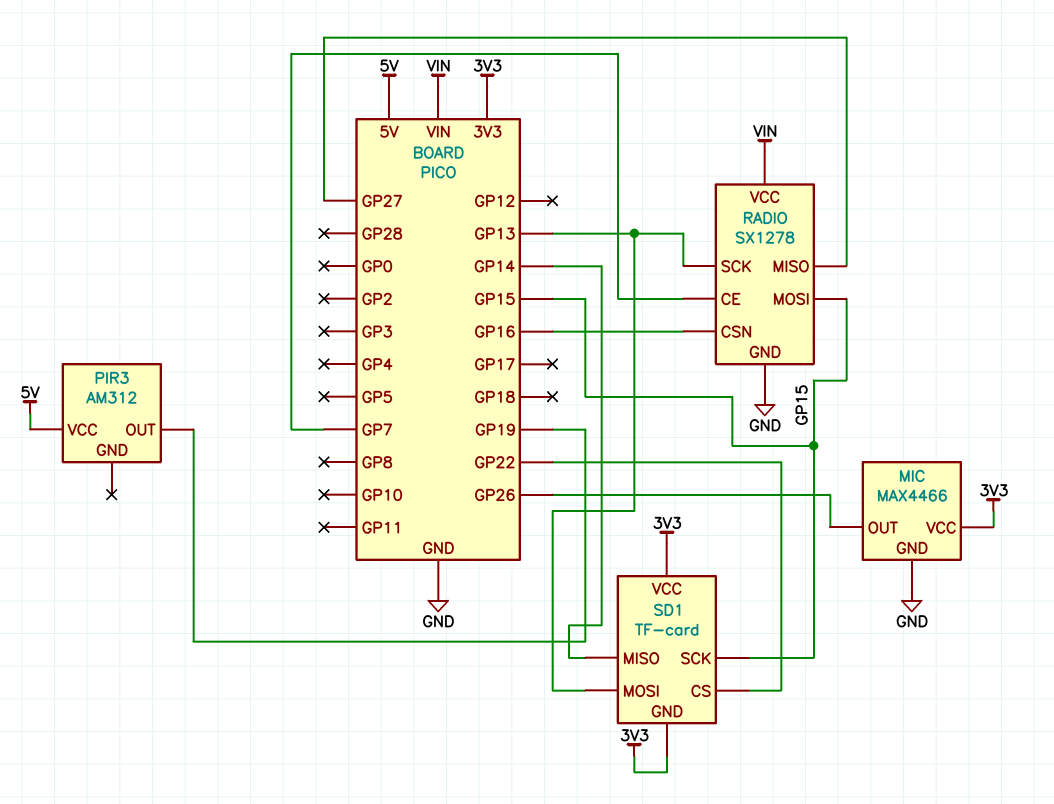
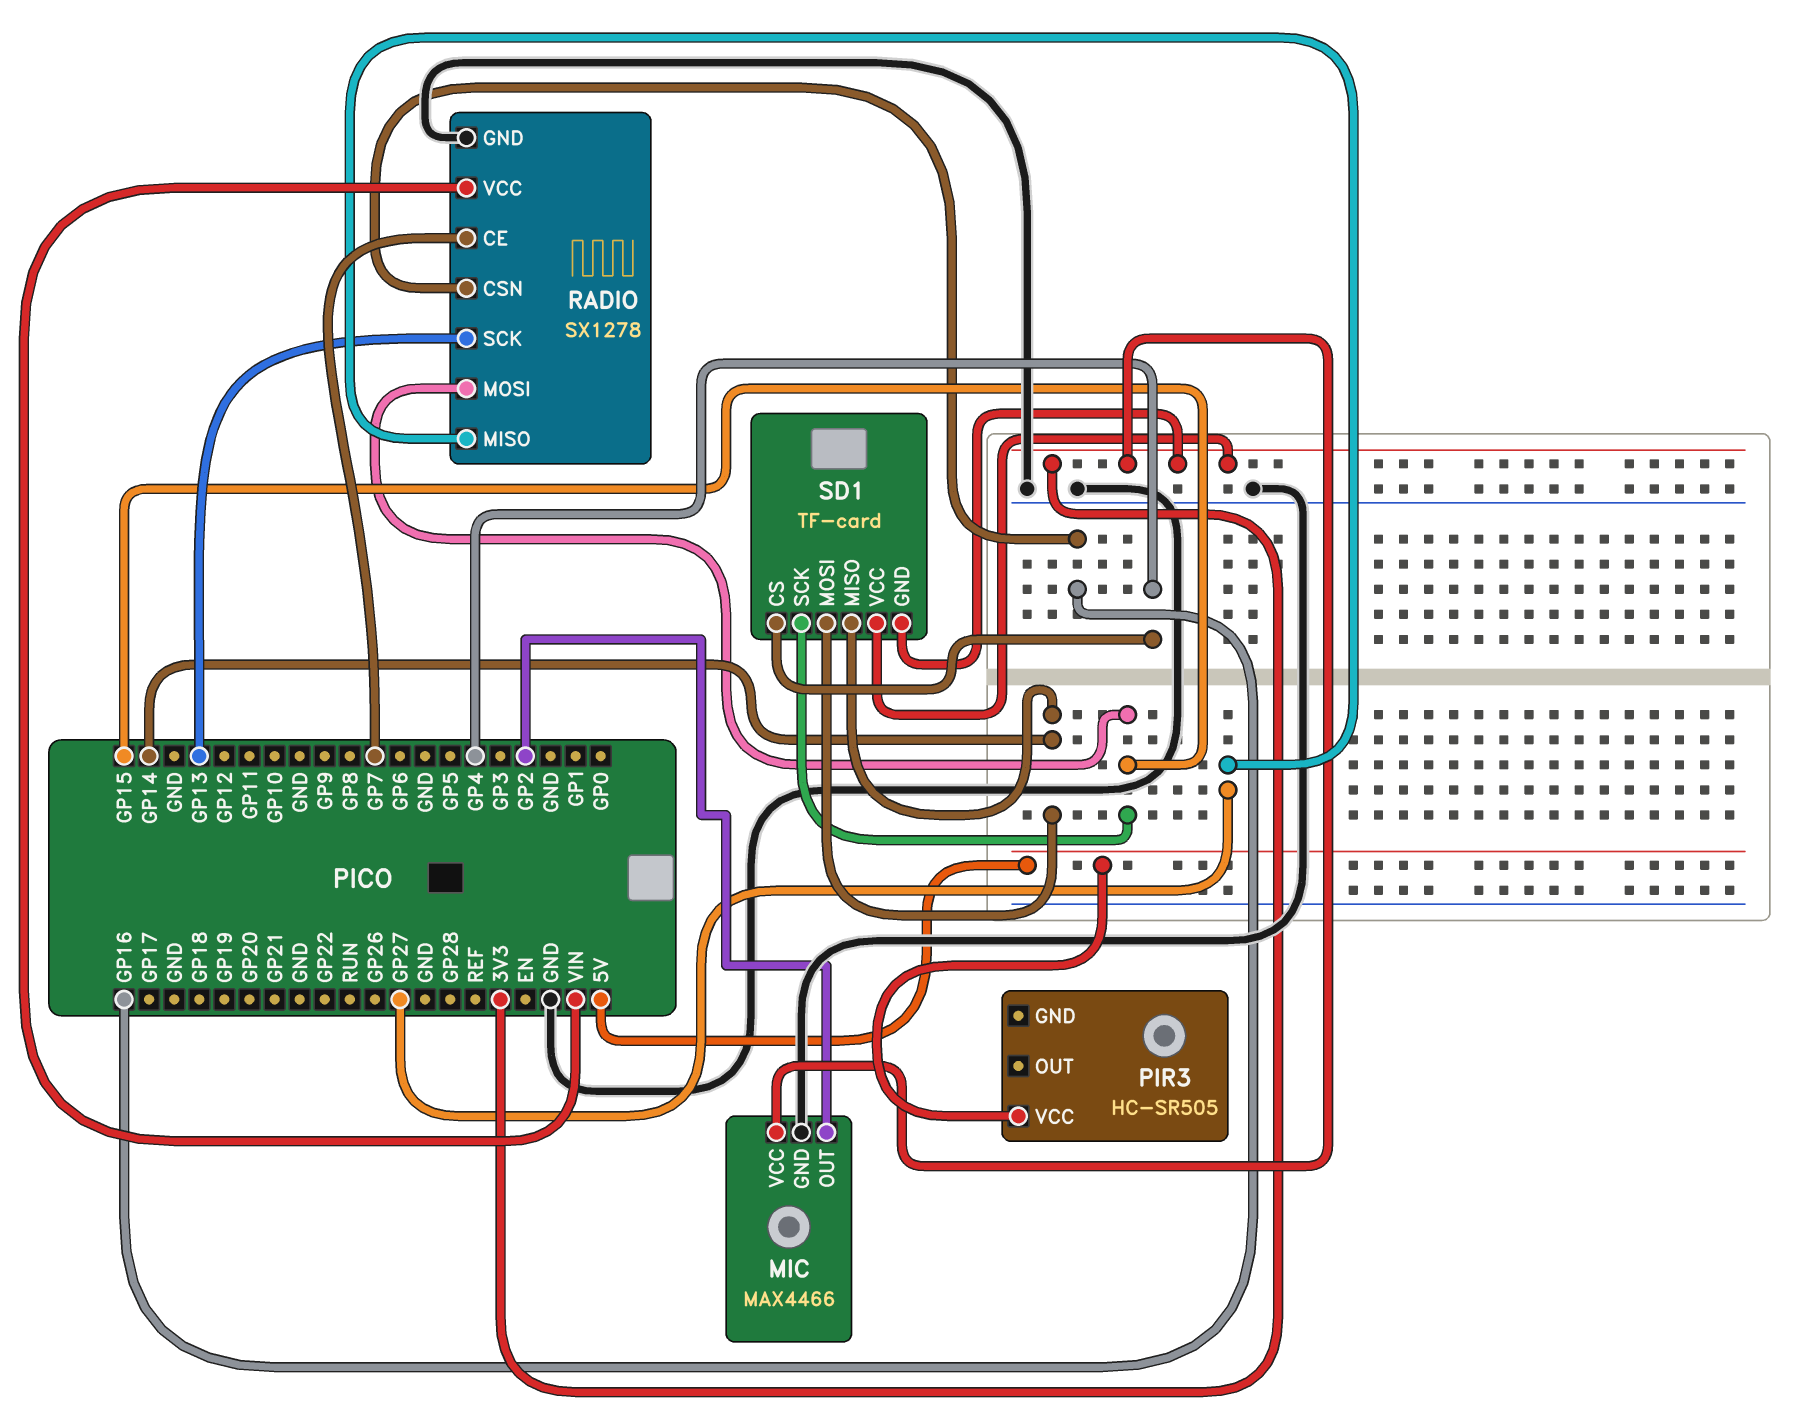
MIC pin OUT: GP26 -> GP2
PIR3: AM312 -> HC-SR505
PIR3 pin OUT: GP19 -> none
SD1 pin CS: GP22 -> GP4
SD1 pin MOSI: GP13 -> GP14

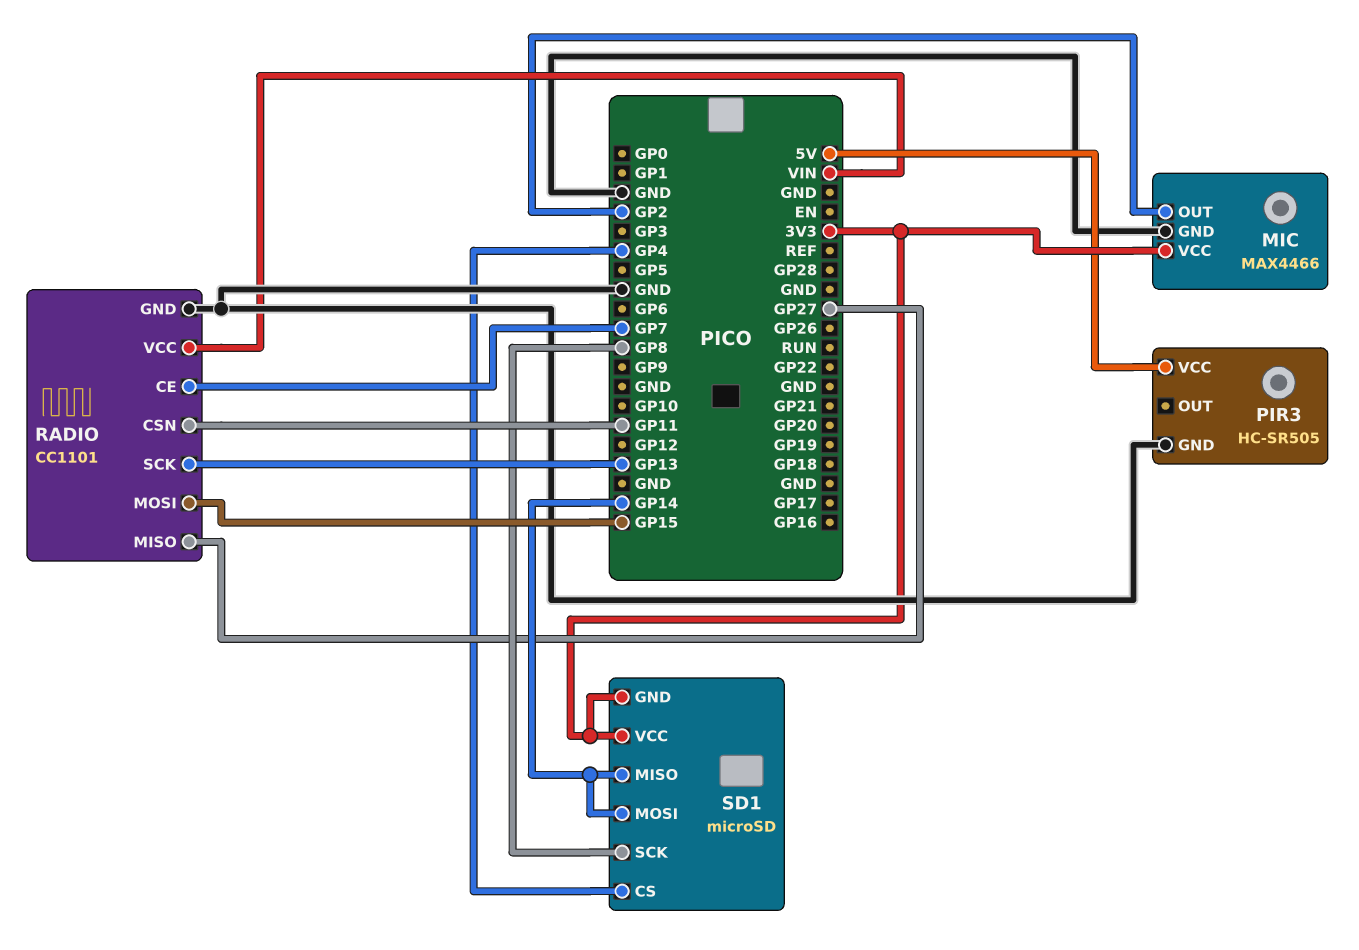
PIR3 pin GND: none -> GND
RADIO: SX1278 -> CC1101
RADIO pin CSN: GP16 -> GP11
SD1: TF-card -> microSD
SD1 pin SCK: GP15 -> GP8

